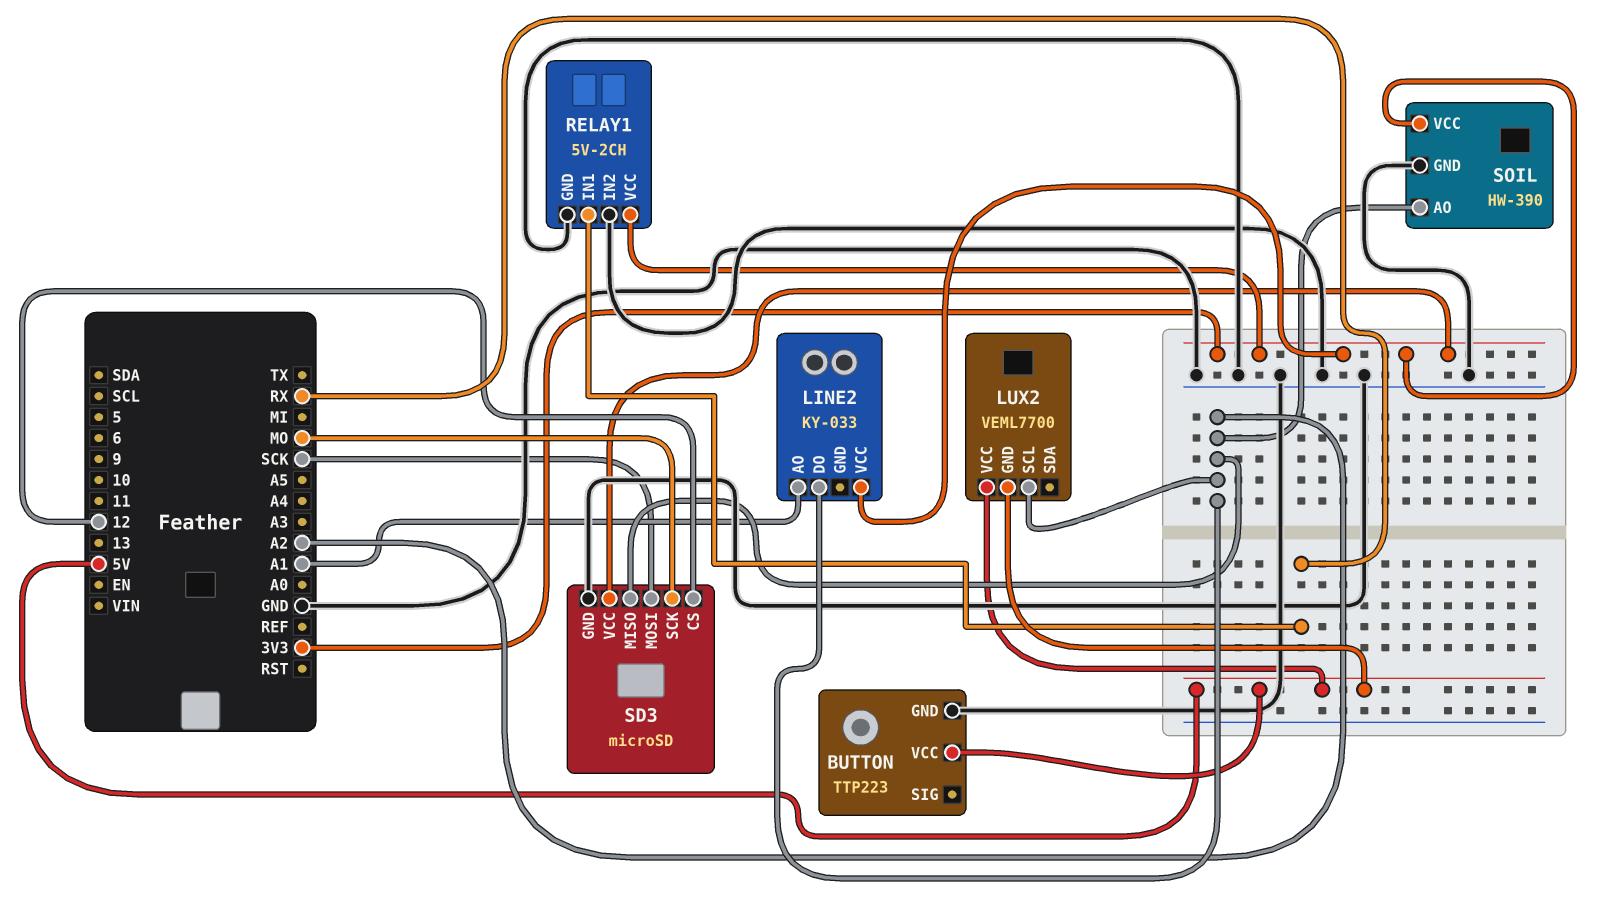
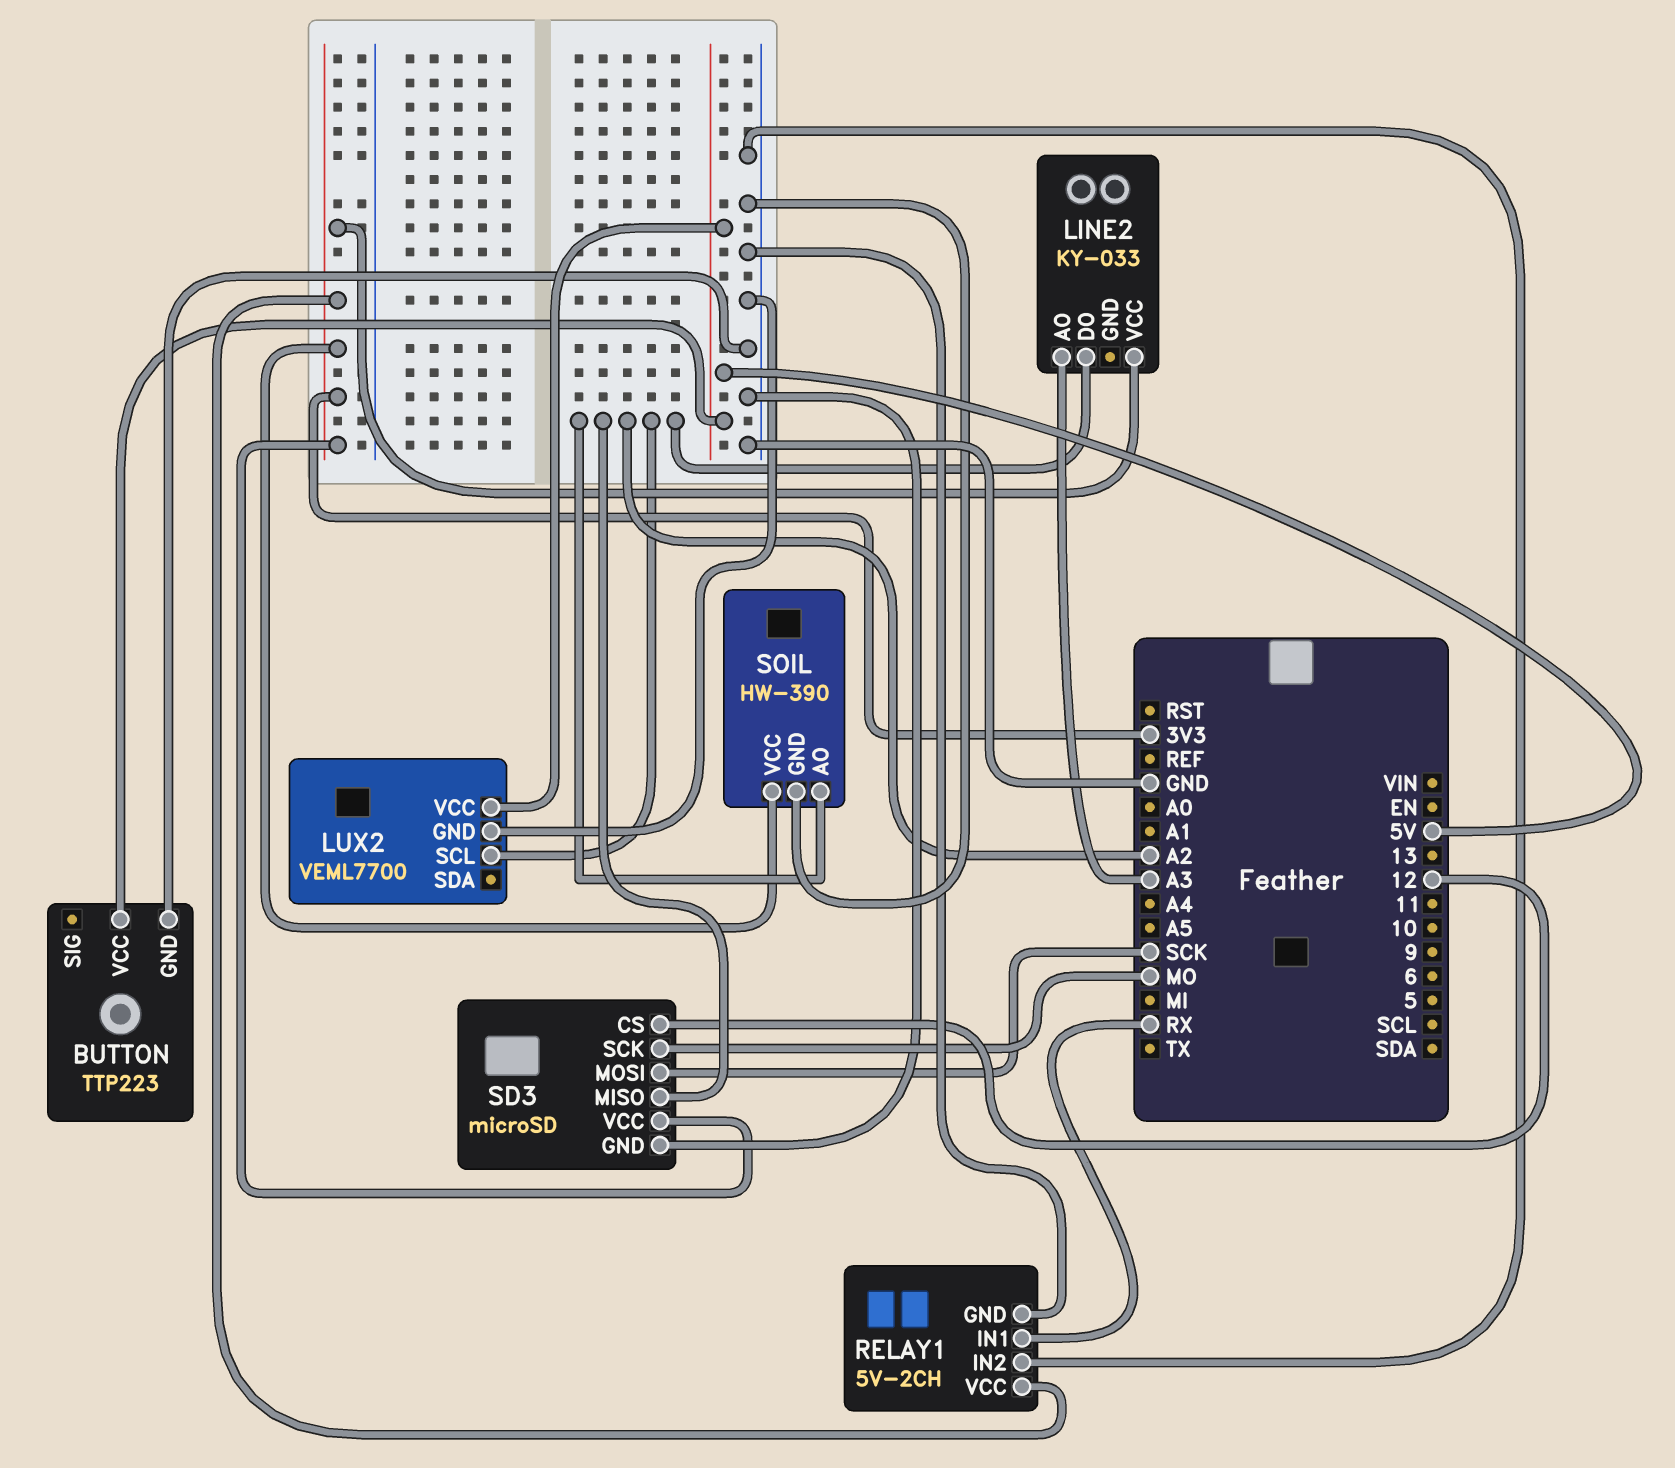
LINE2 pin AO: A1 -> A3
LUX2 pin GND: 5V -> GND

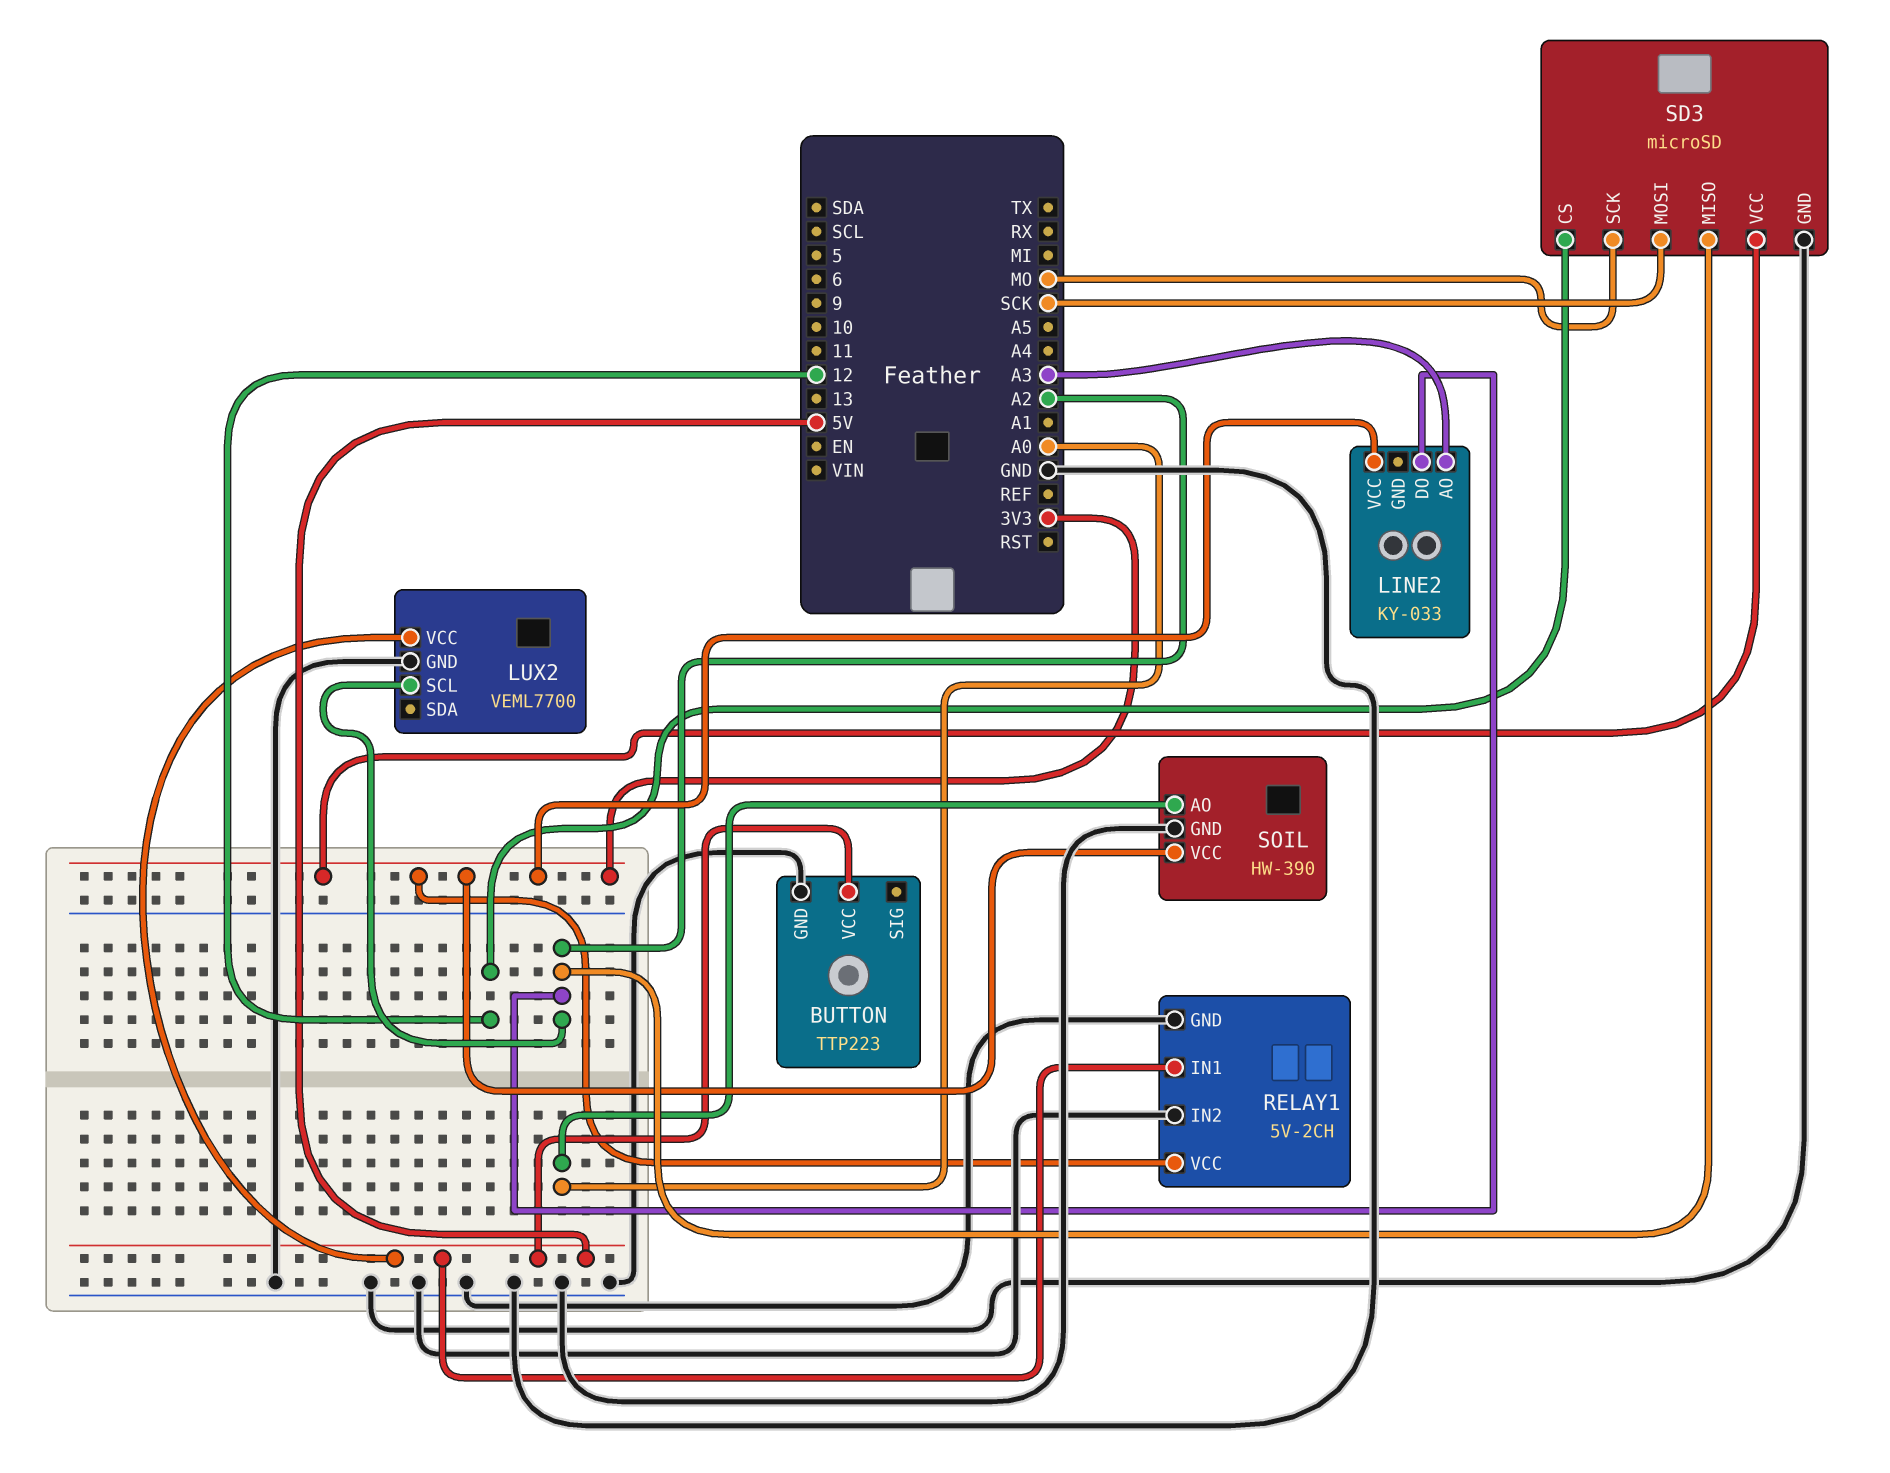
RELAY1 pin IN1: RX -> 5V
SOIL pin AO: A2 -> A0

